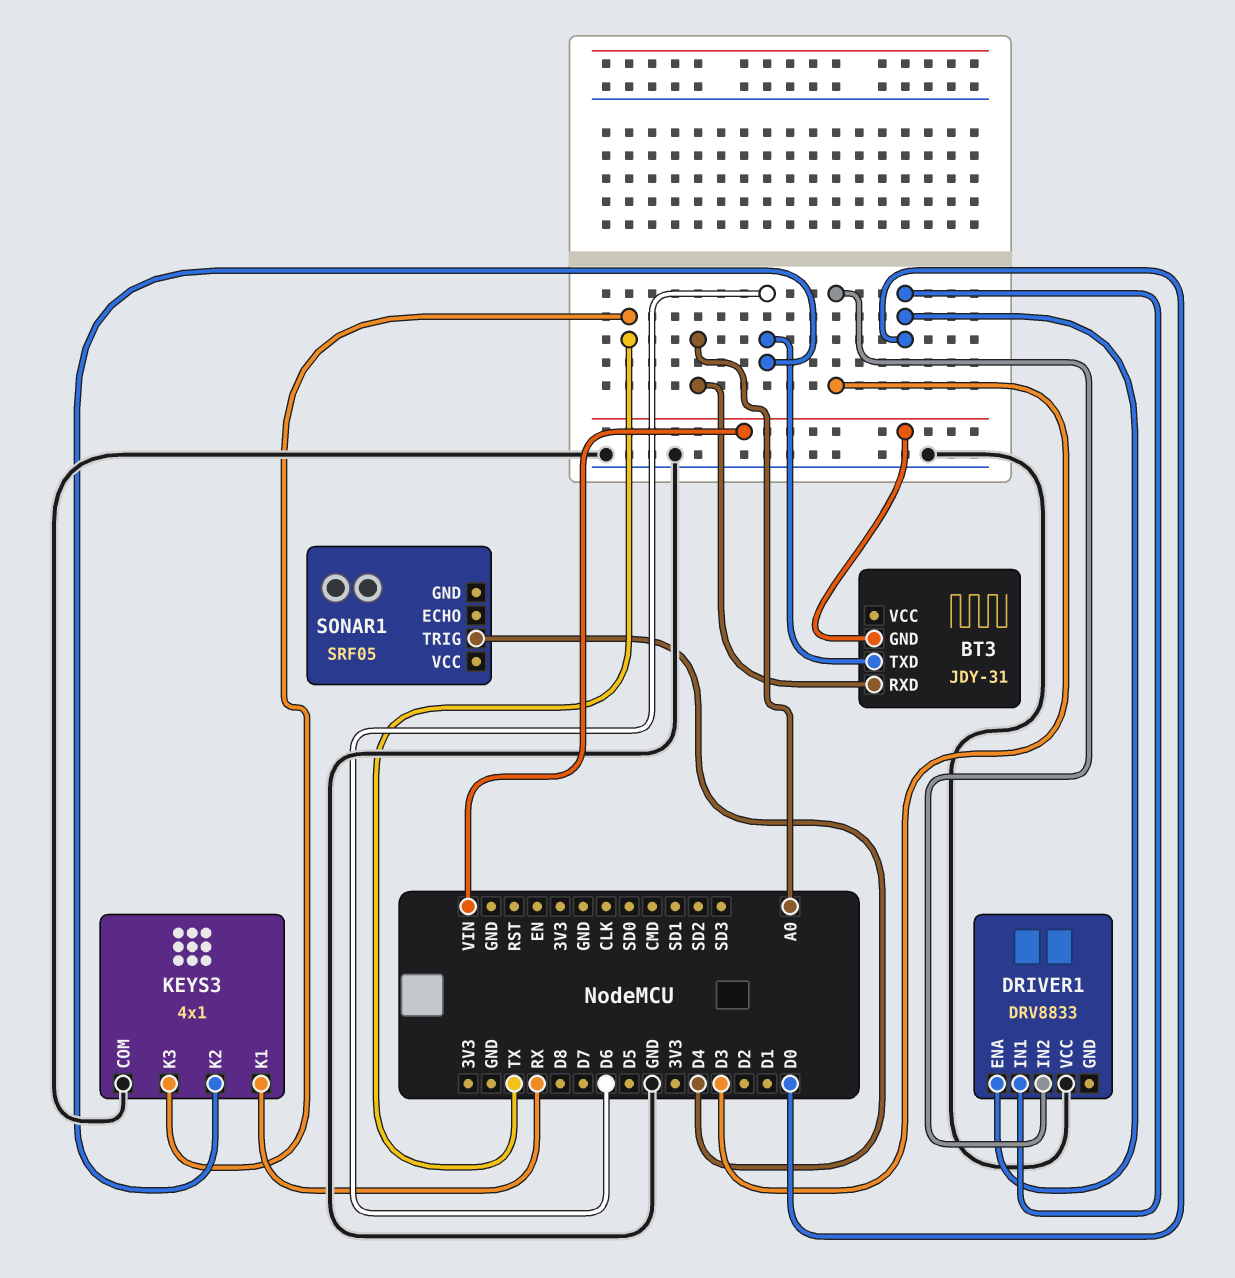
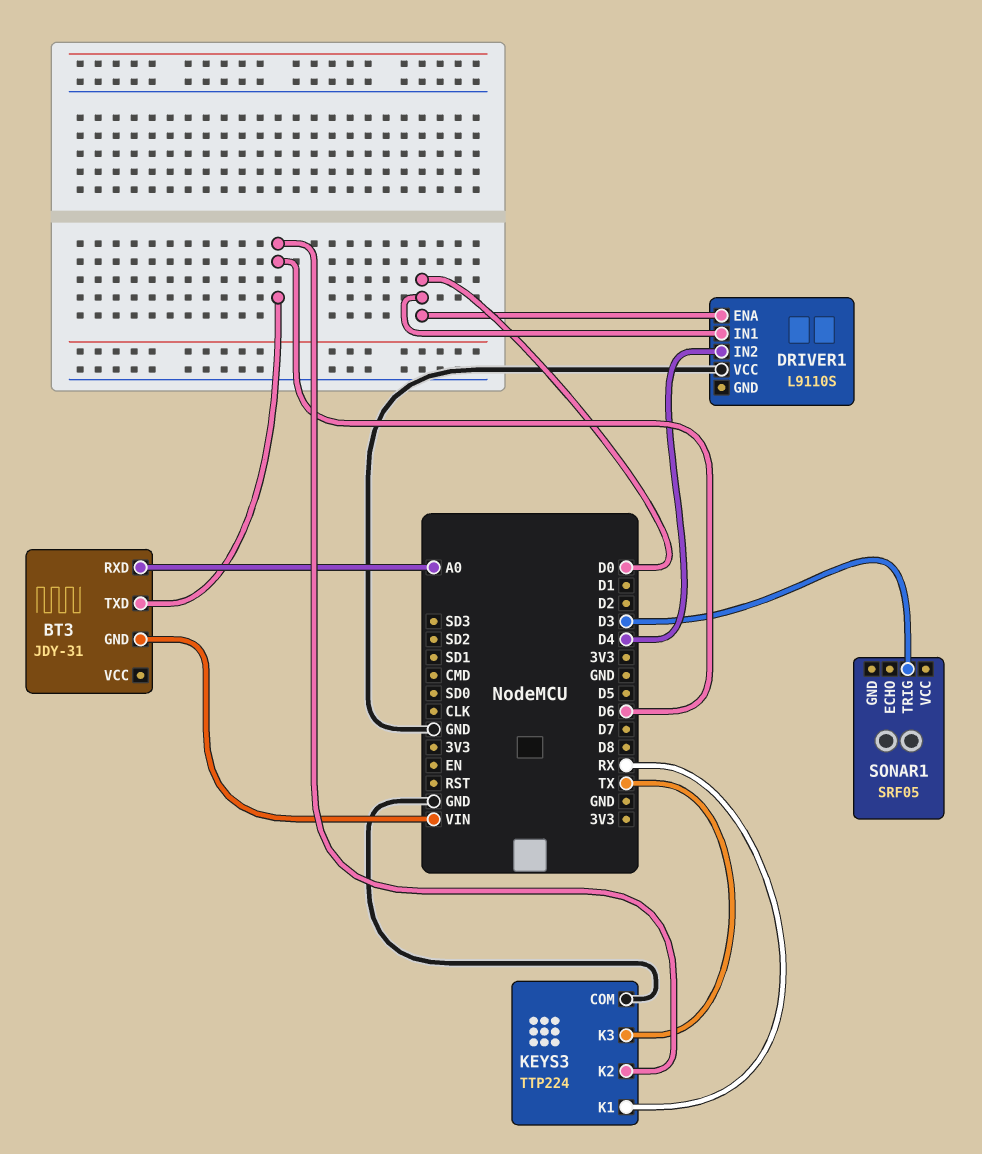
DRIVER1: DRV8833 -> L9110S
DRIVER1 pin IN2: D3 -> D4
KEYS3: 4x1 -> TTP224
SONAR1 pin TRIG: D4 -> D3

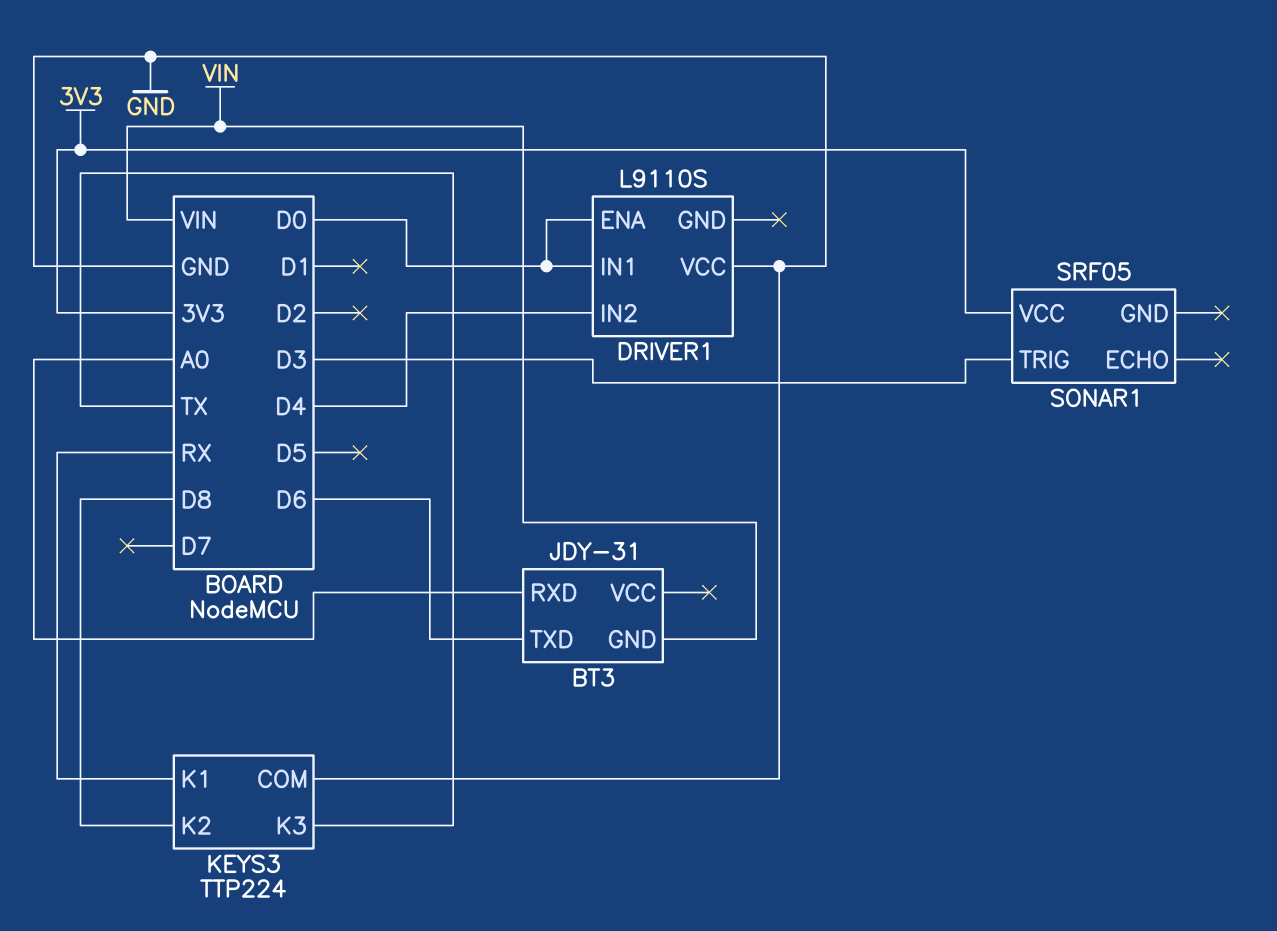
KEYS3 pin K2: D6 -> D8
SONAR1 pin VCC: none -> 3V3

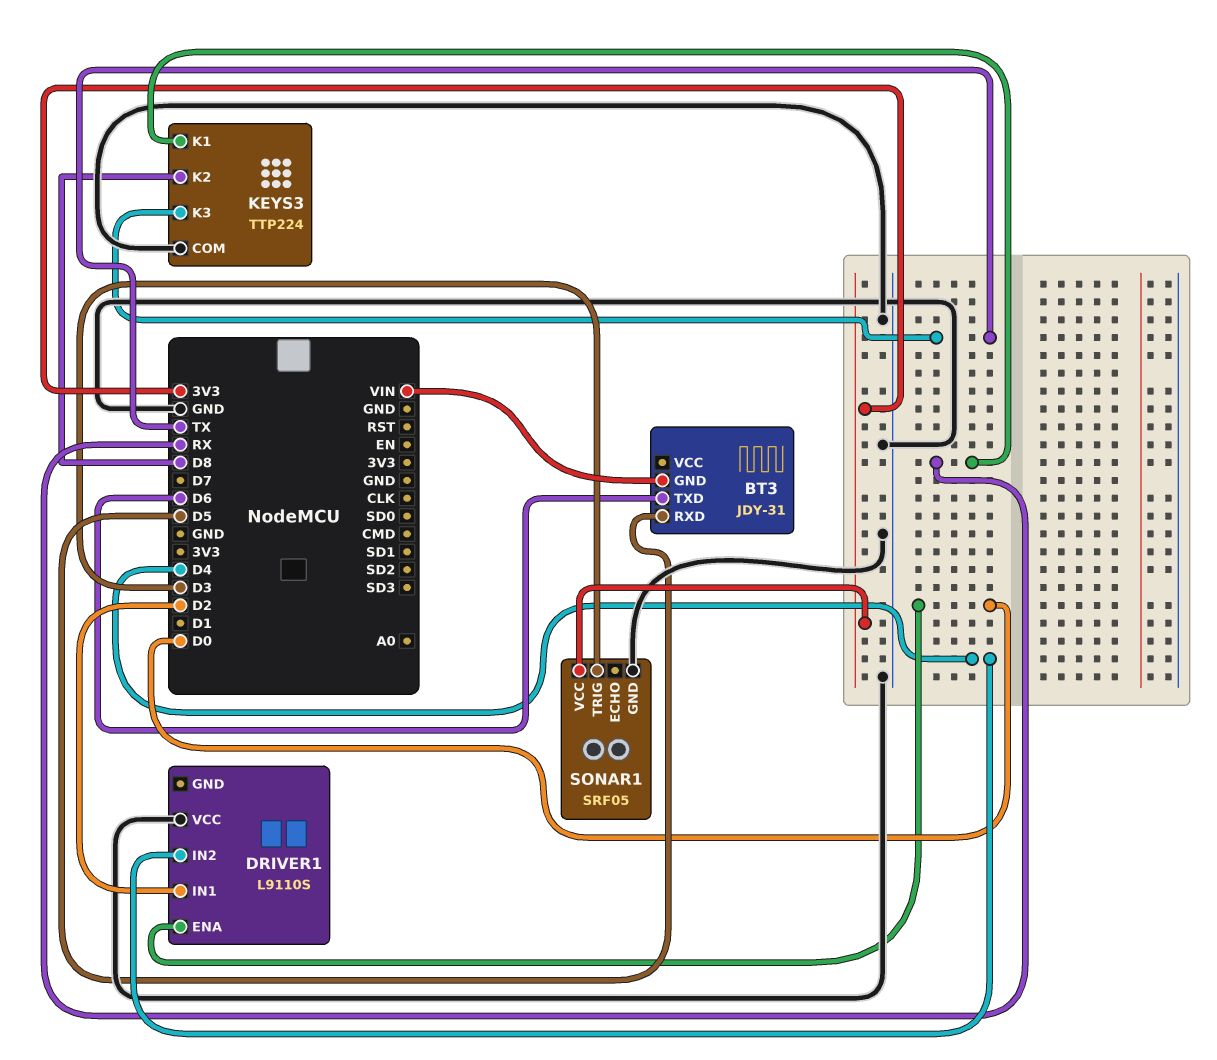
BT3 pin RXD: A0 -> D5
DRIVER1 pin IN1: D0 -> D2
SONAR1 pin GND: none -> GND

